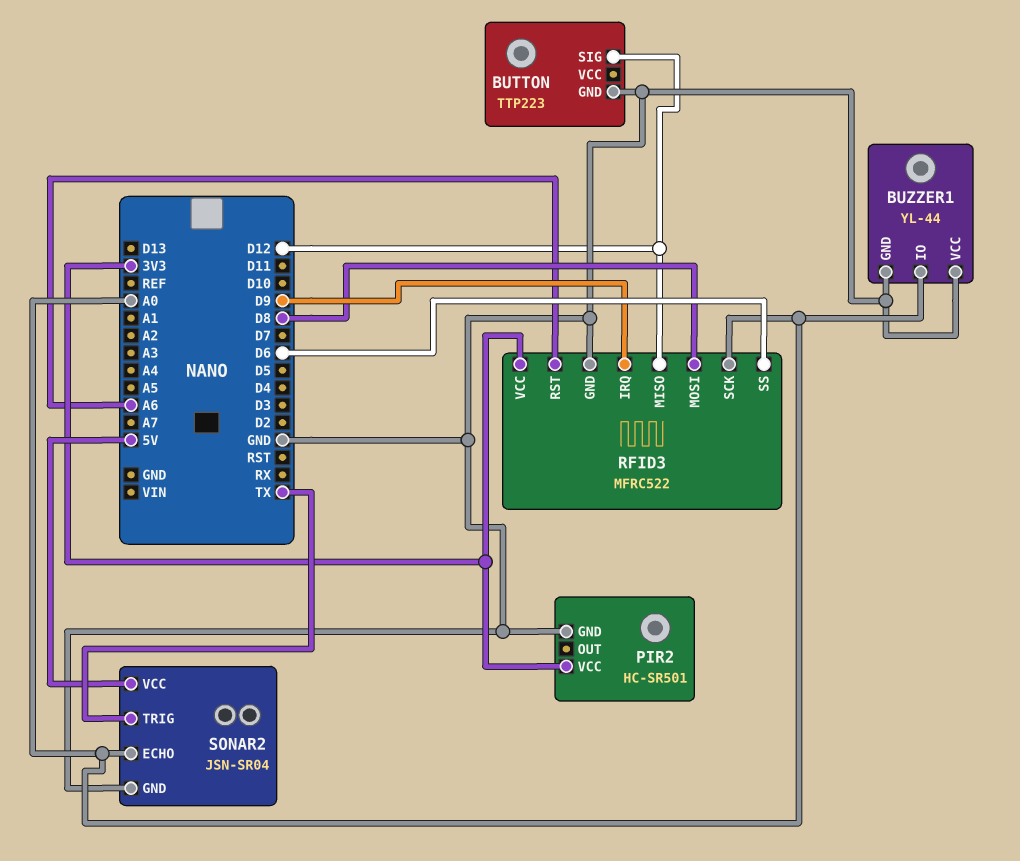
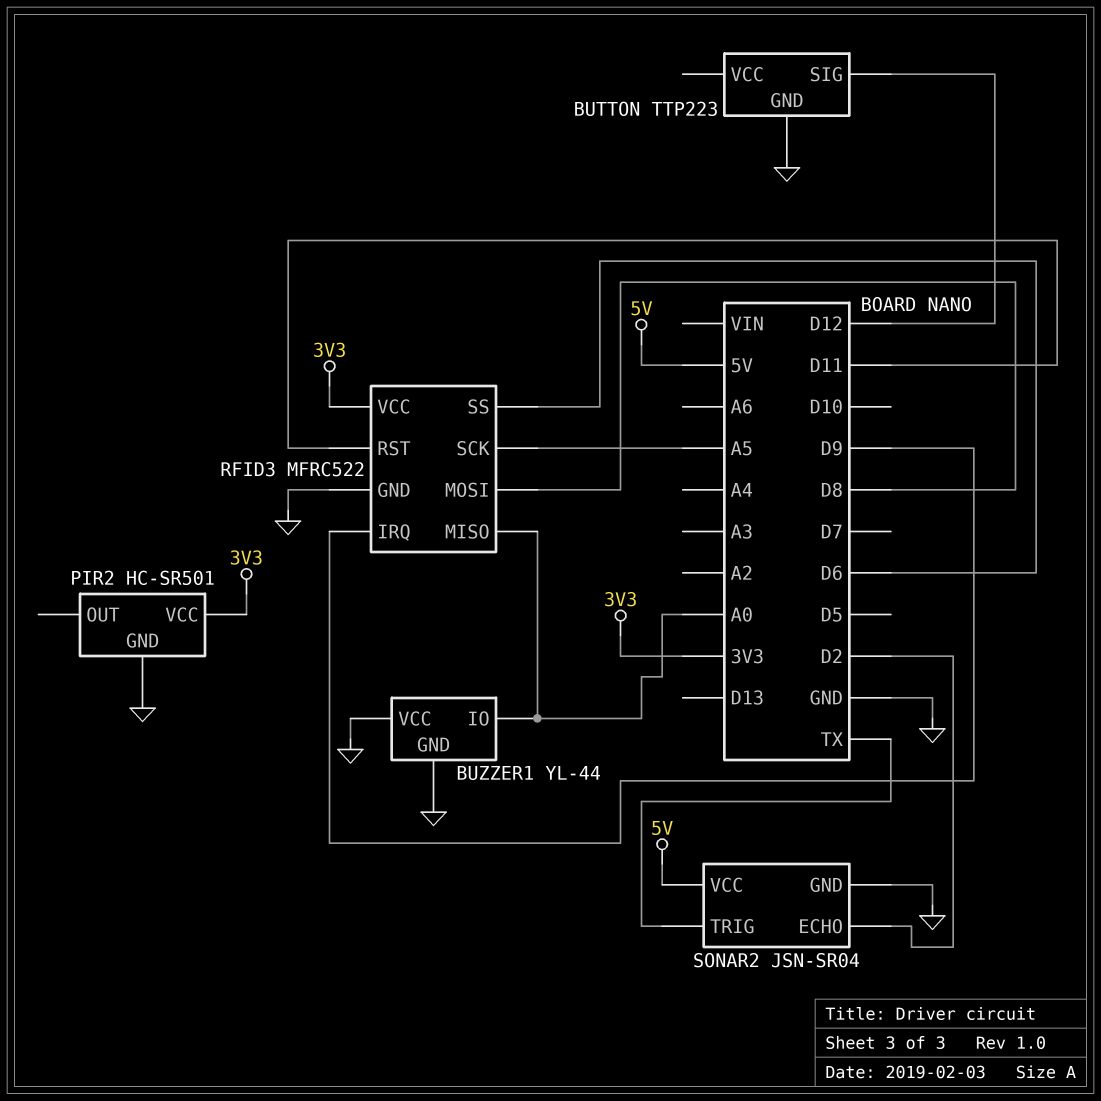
RFID3 pin MISO: D12 -> A0
RFID3 pin RST: A6 -> D11
RFID3 pin SCK: A0 -> A5
SONAR2 pin ECHO: A0 -> D2

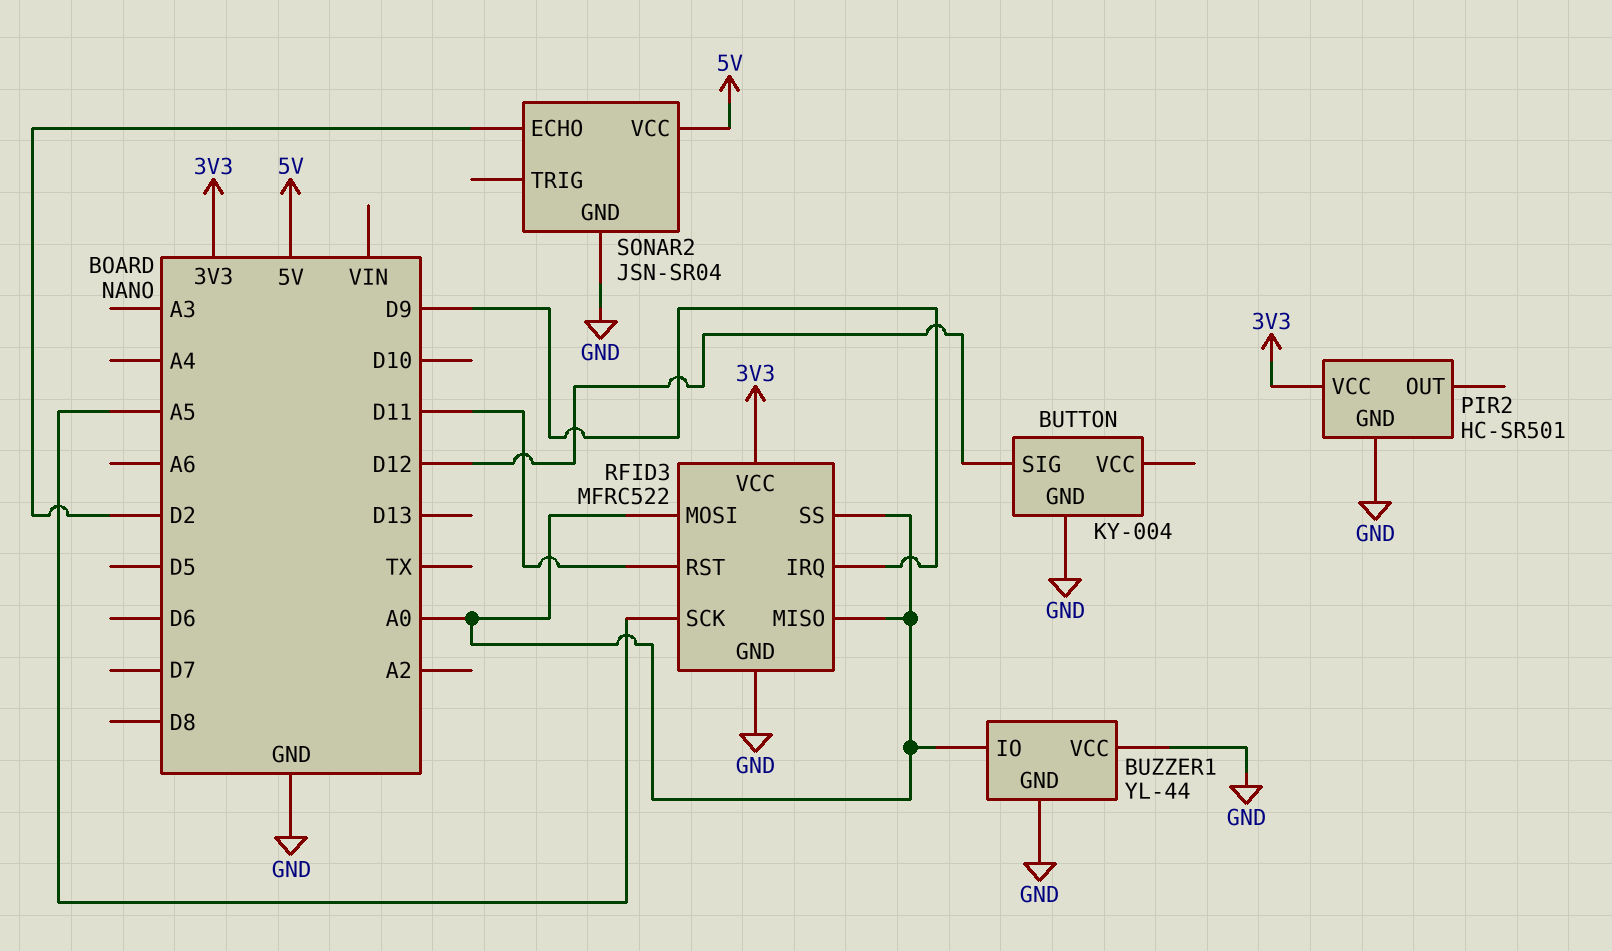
BUTTON: TTP223 -> KY-004
RFID3 pin MOSI: D8 -> A0
RFID3 pin SS: D6 -> A0
SONAR2 pin TRIG: TX -> none

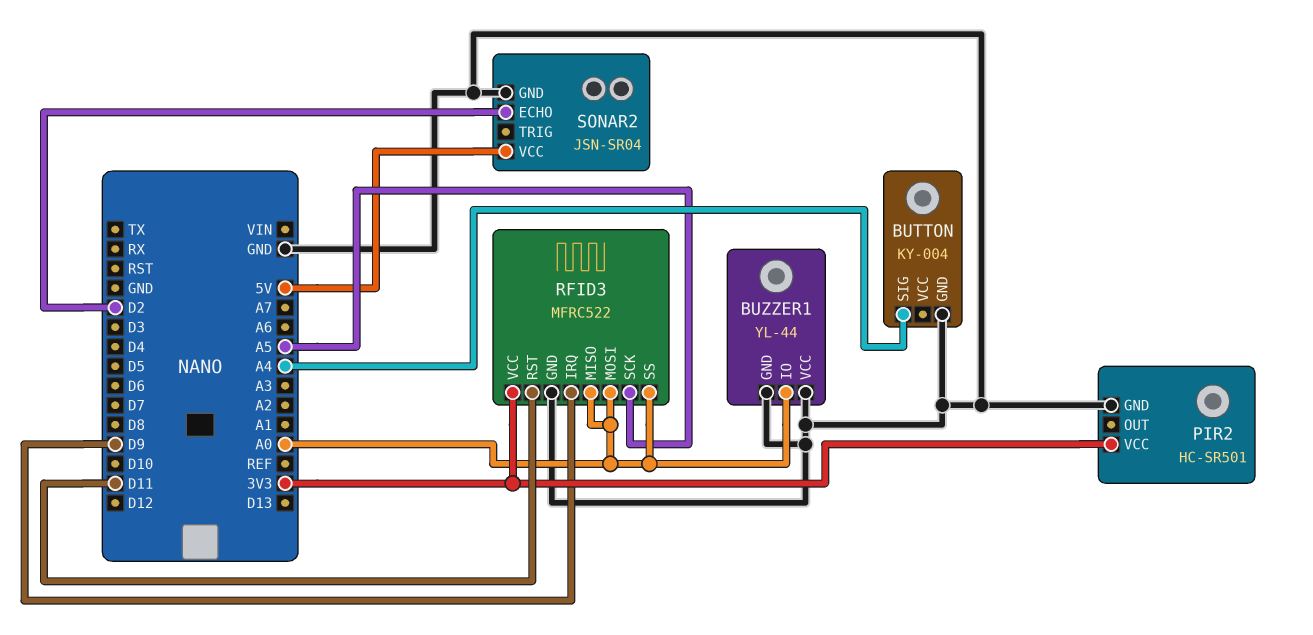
BUTTON pin SIG: D12 -> A4

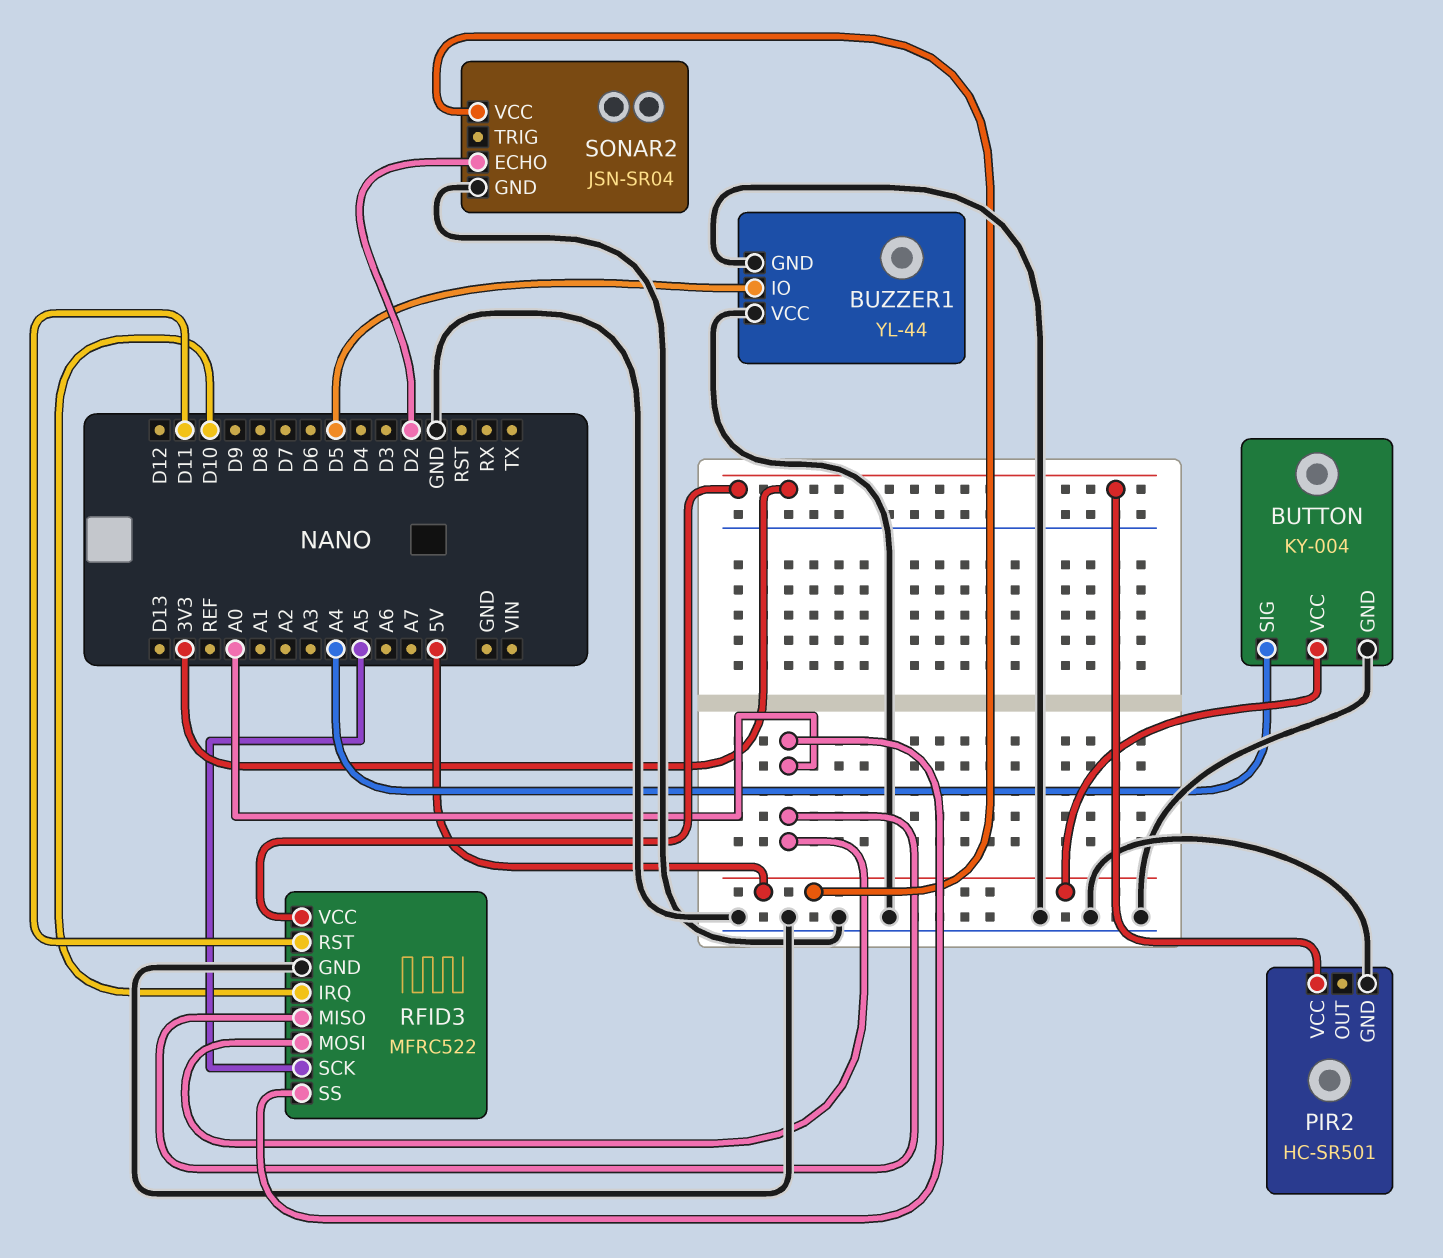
BUTTON pin VCC: none -> 5V
BUZZER1 pin IO: A0 -> D5
RFID3 pin IRQ: D9 -> D10

